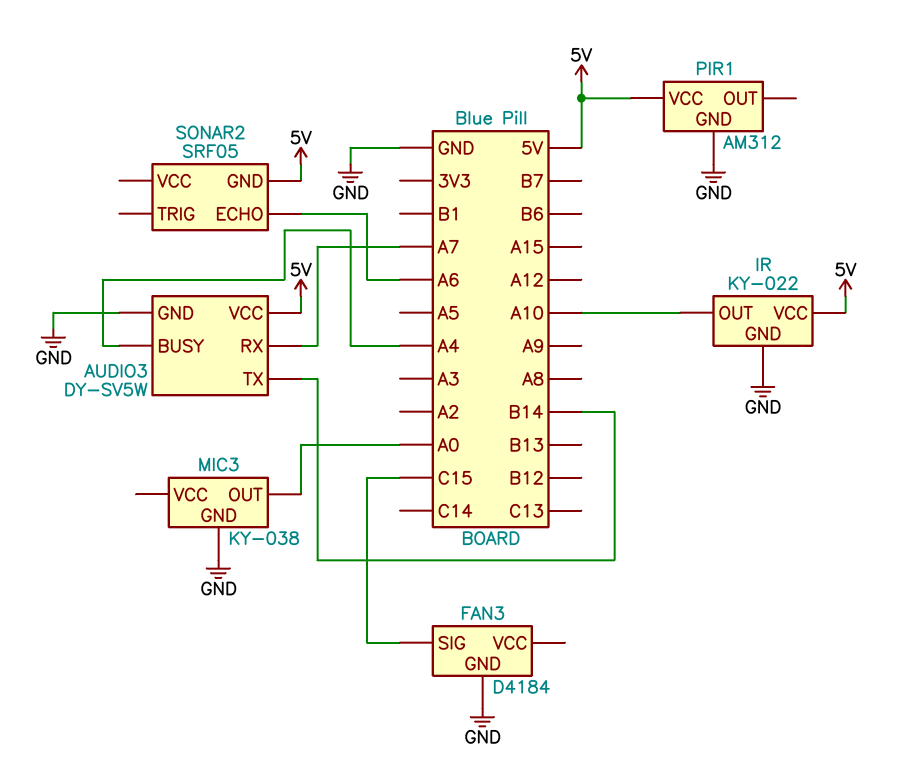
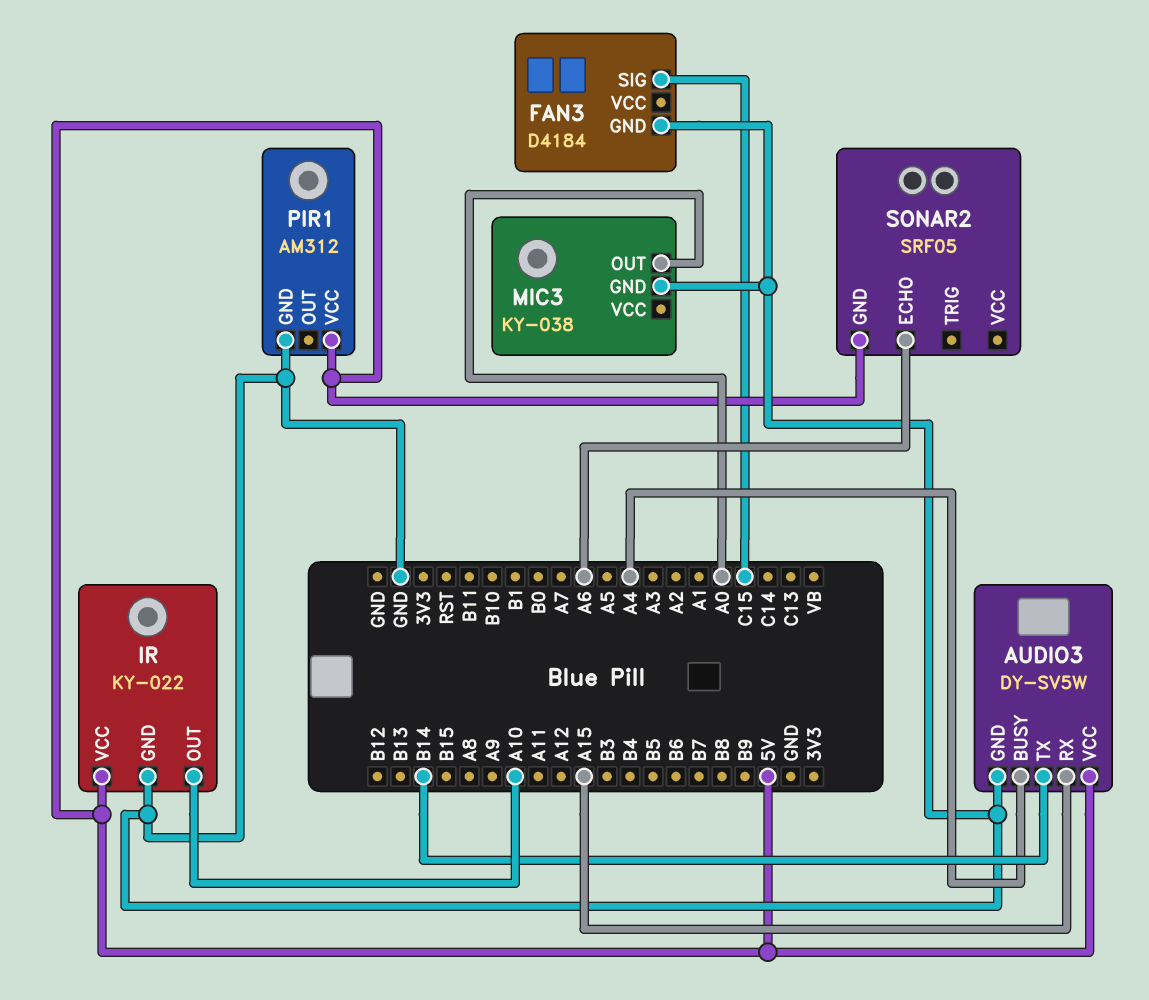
AUDIO3 pin RX: A7 -> A15

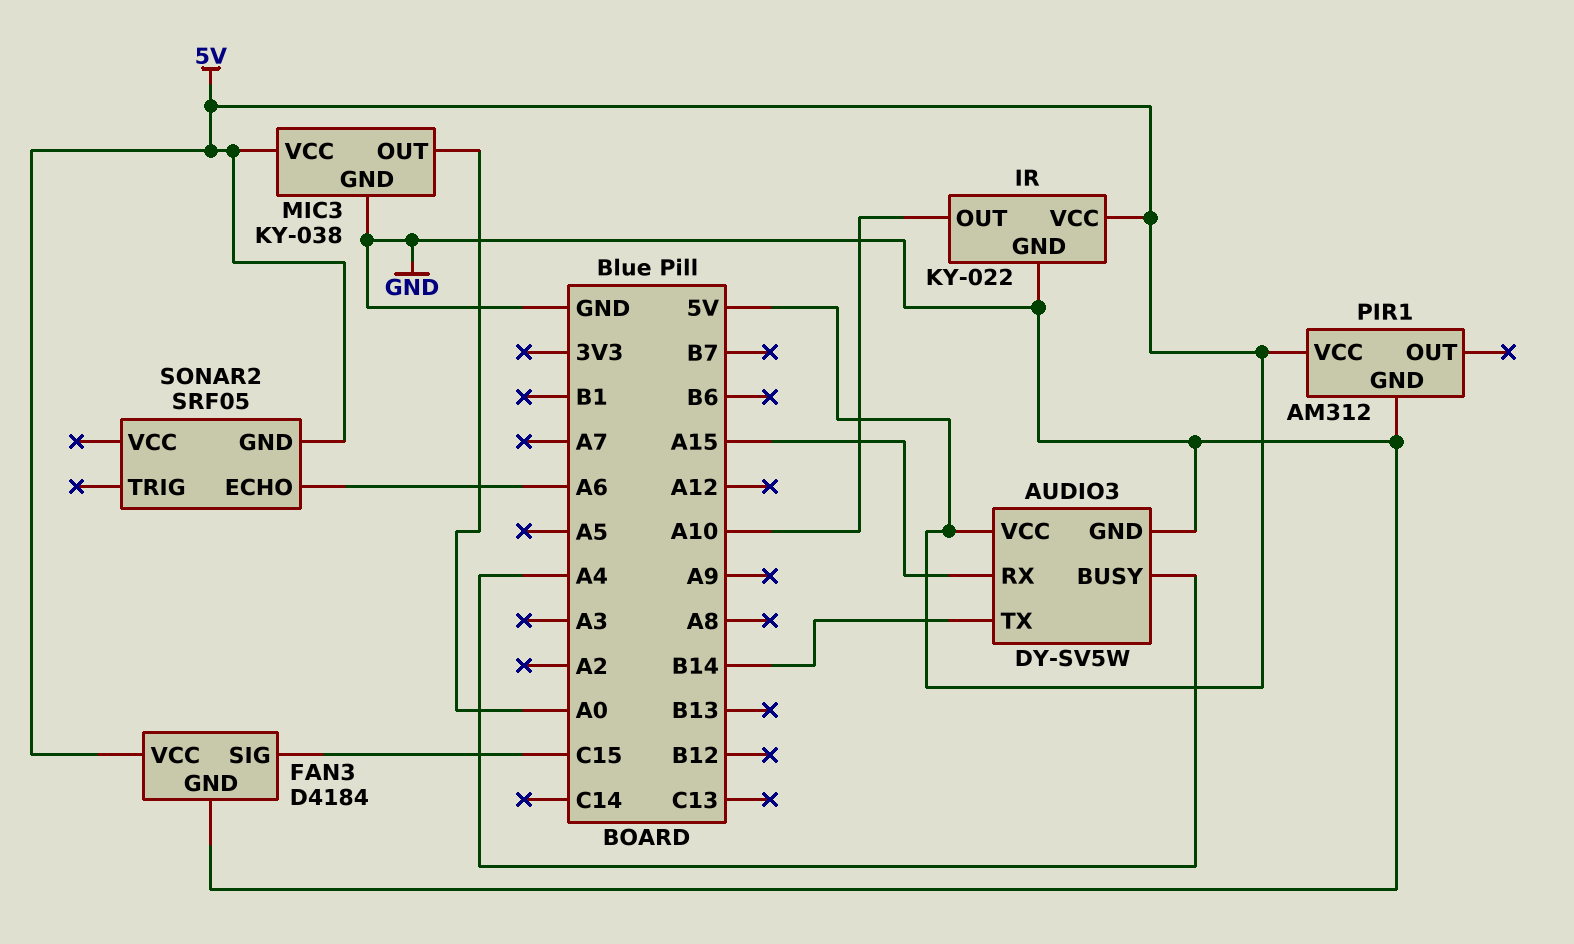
FAN3 pin VCC: none -> 5V
MIC3 pin VCC: none -> 5V

